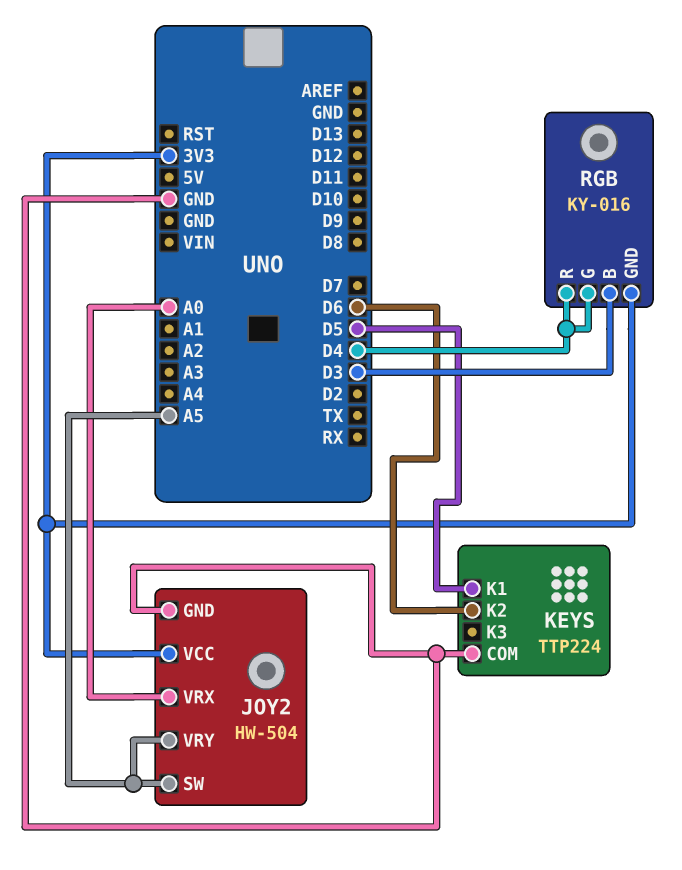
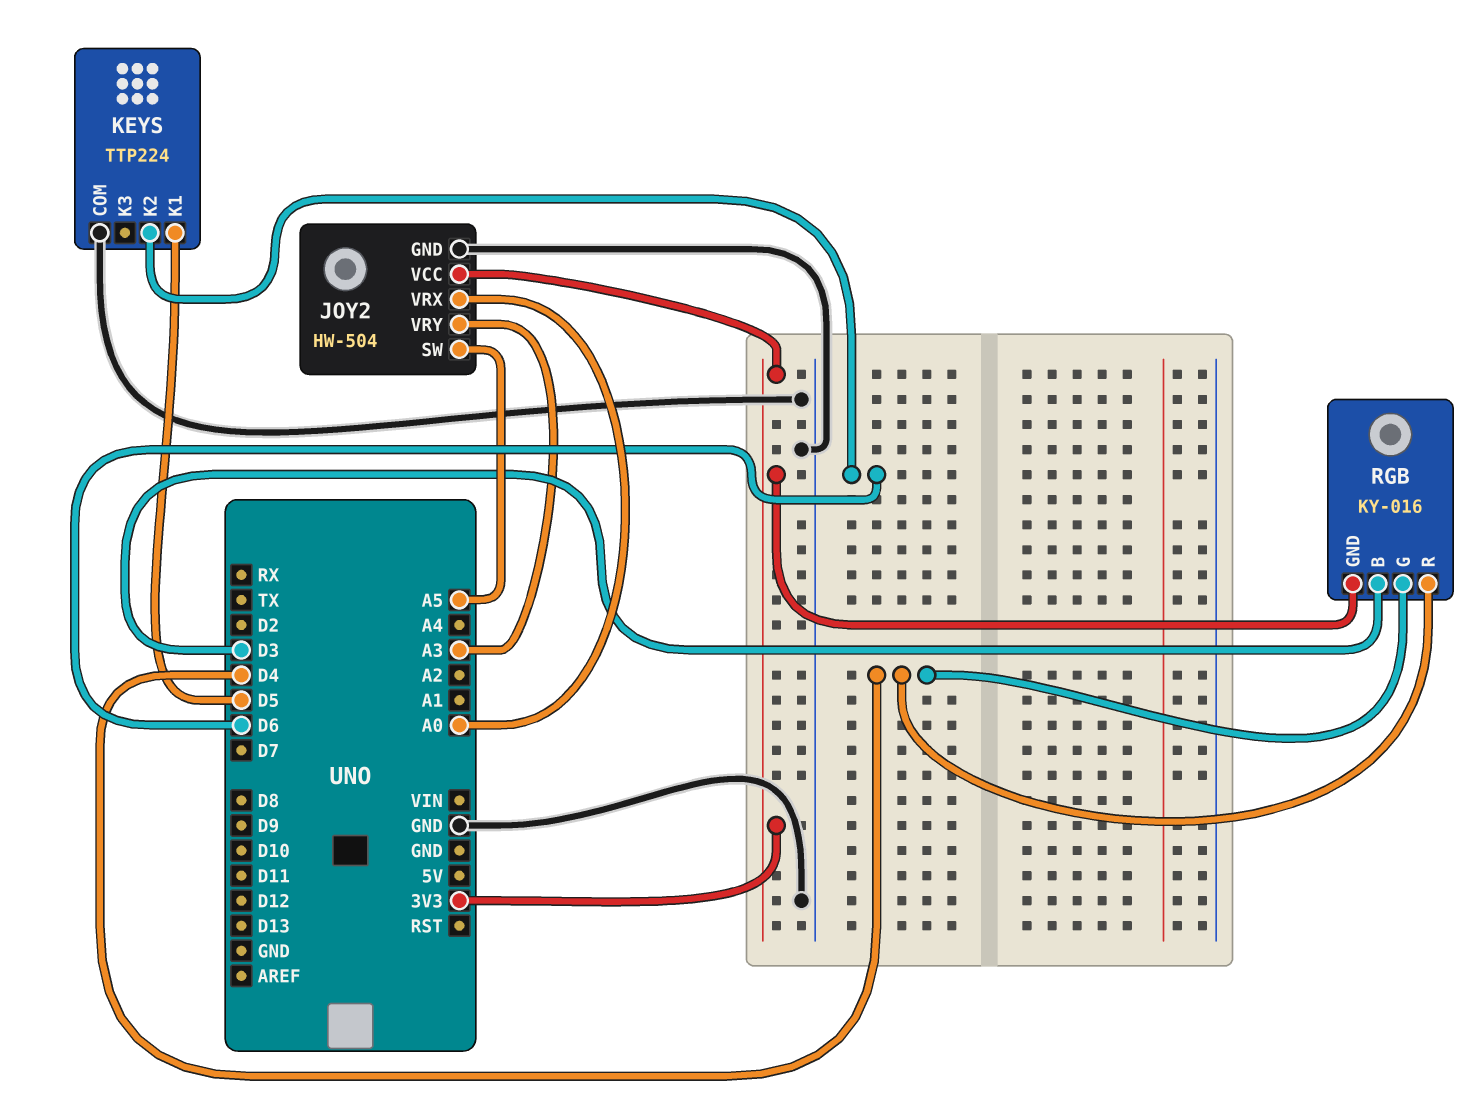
JOY2 pin VRY: A5 -> A3

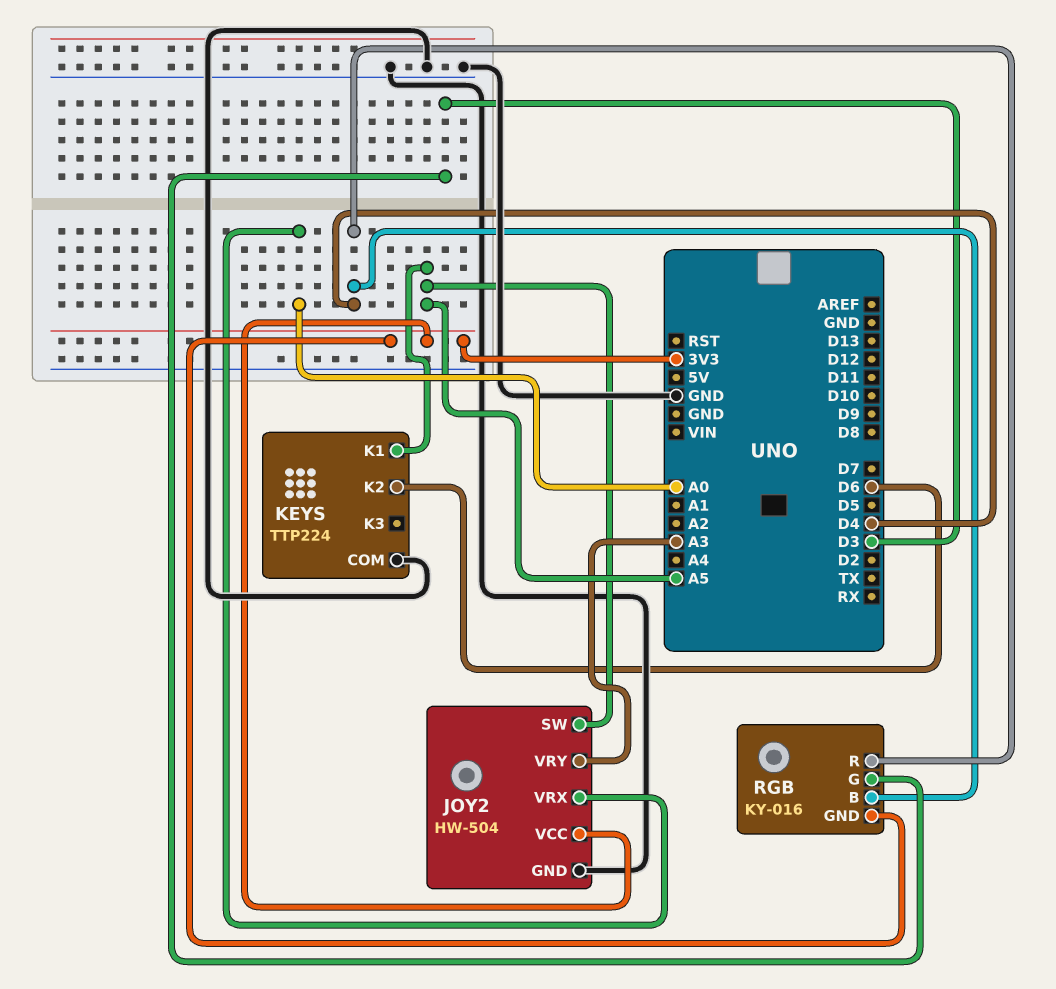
KEYS pin K1: D5 -> A5
RGB pin B: D3 -> D4
RGB pin G: D4 -> D3

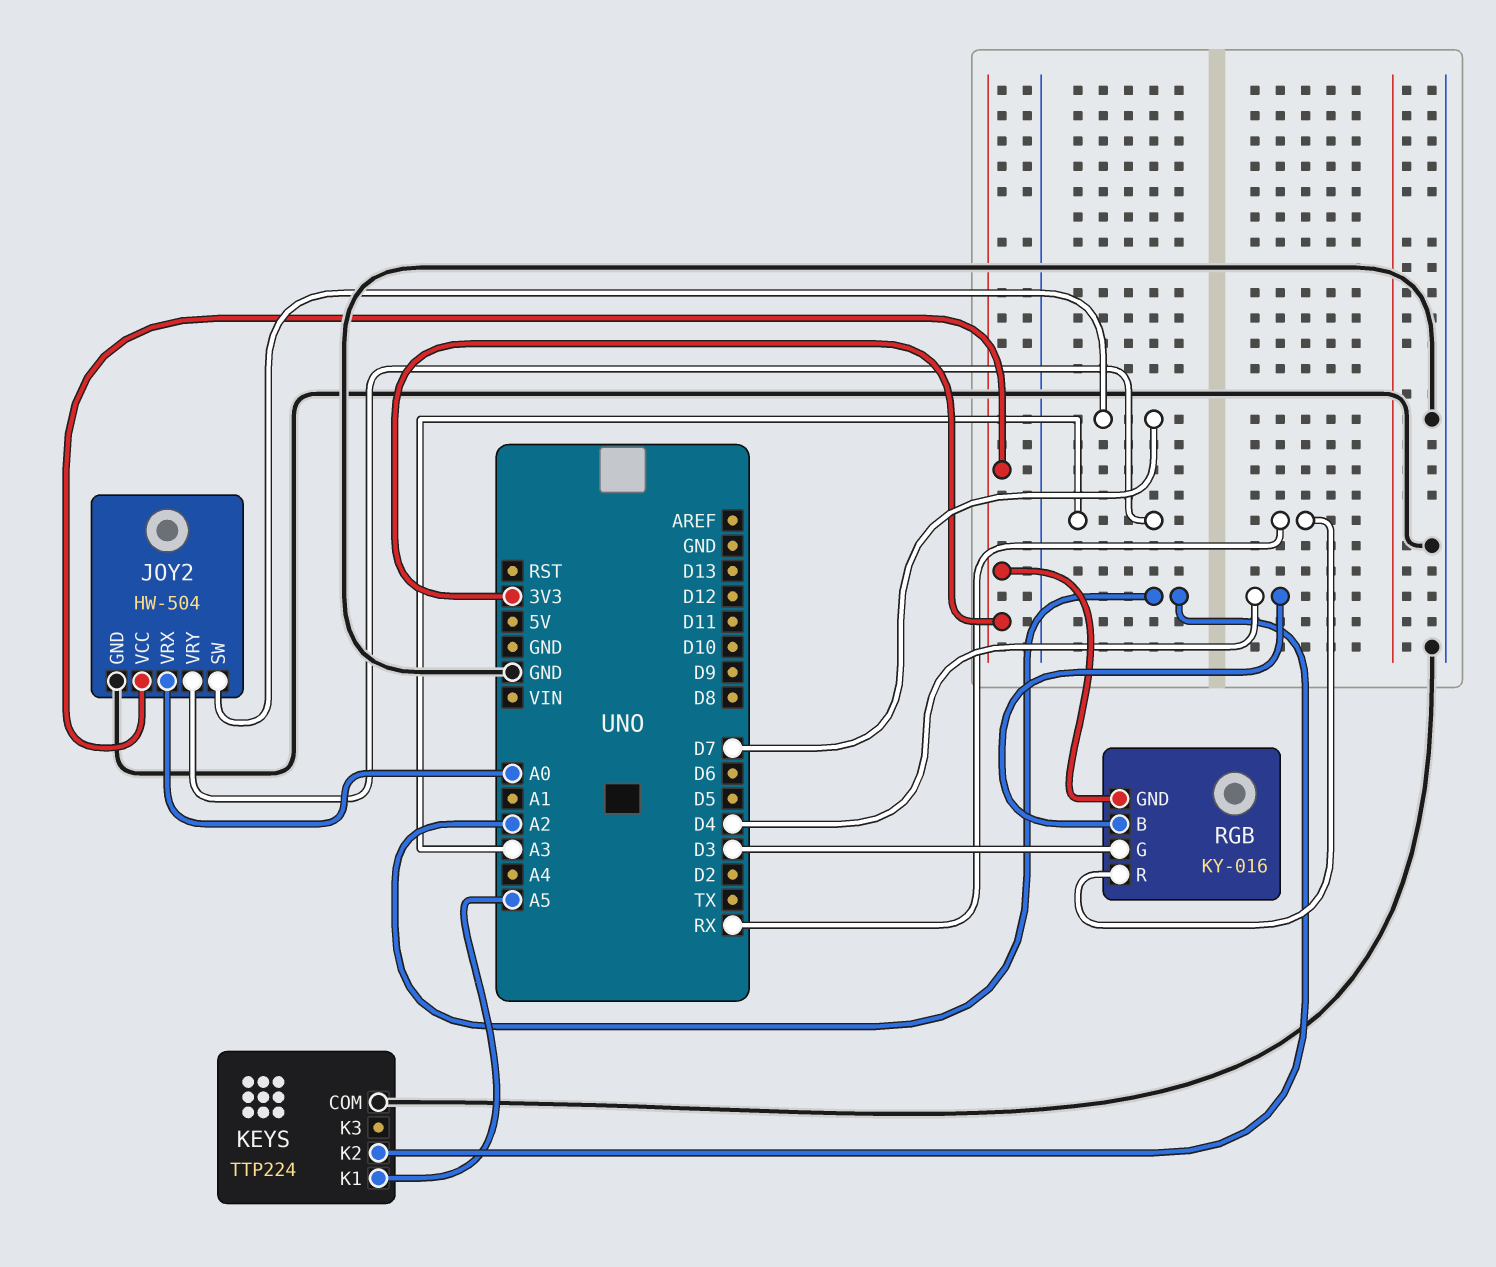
JOY2 pin SW: A5 -> D7
KEYS pin K2: D6 -> A2
RGB pin R: D4 -> RX

